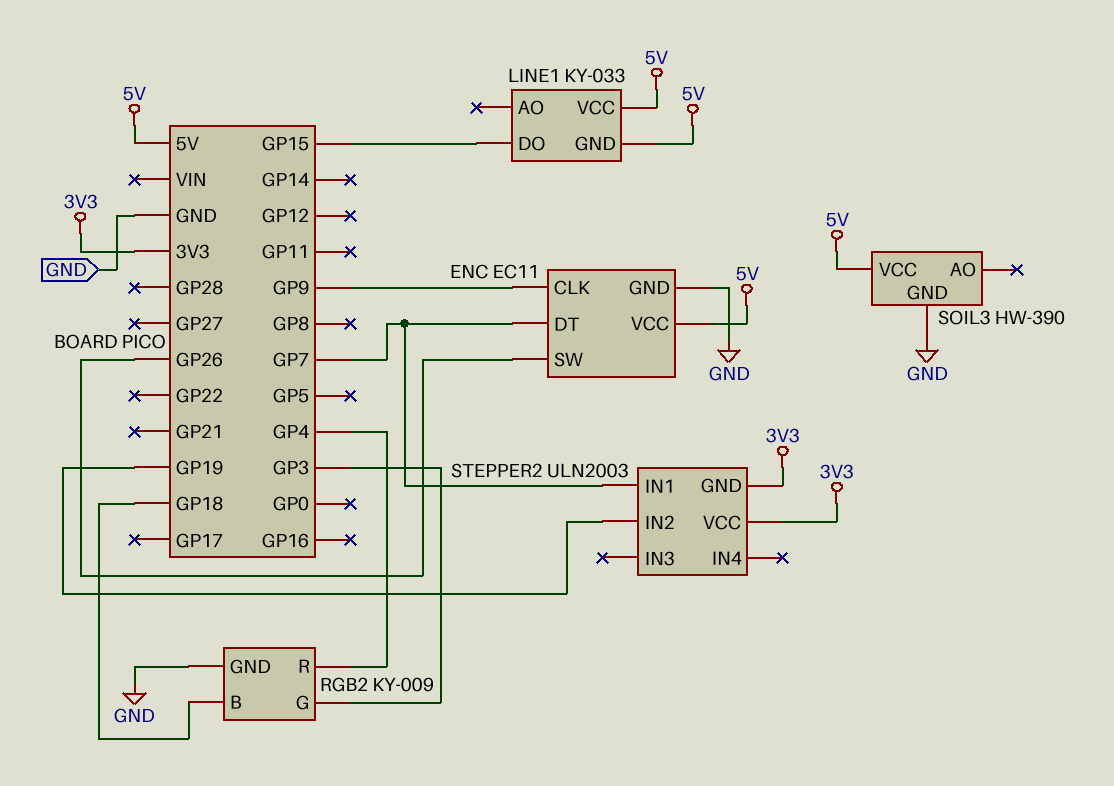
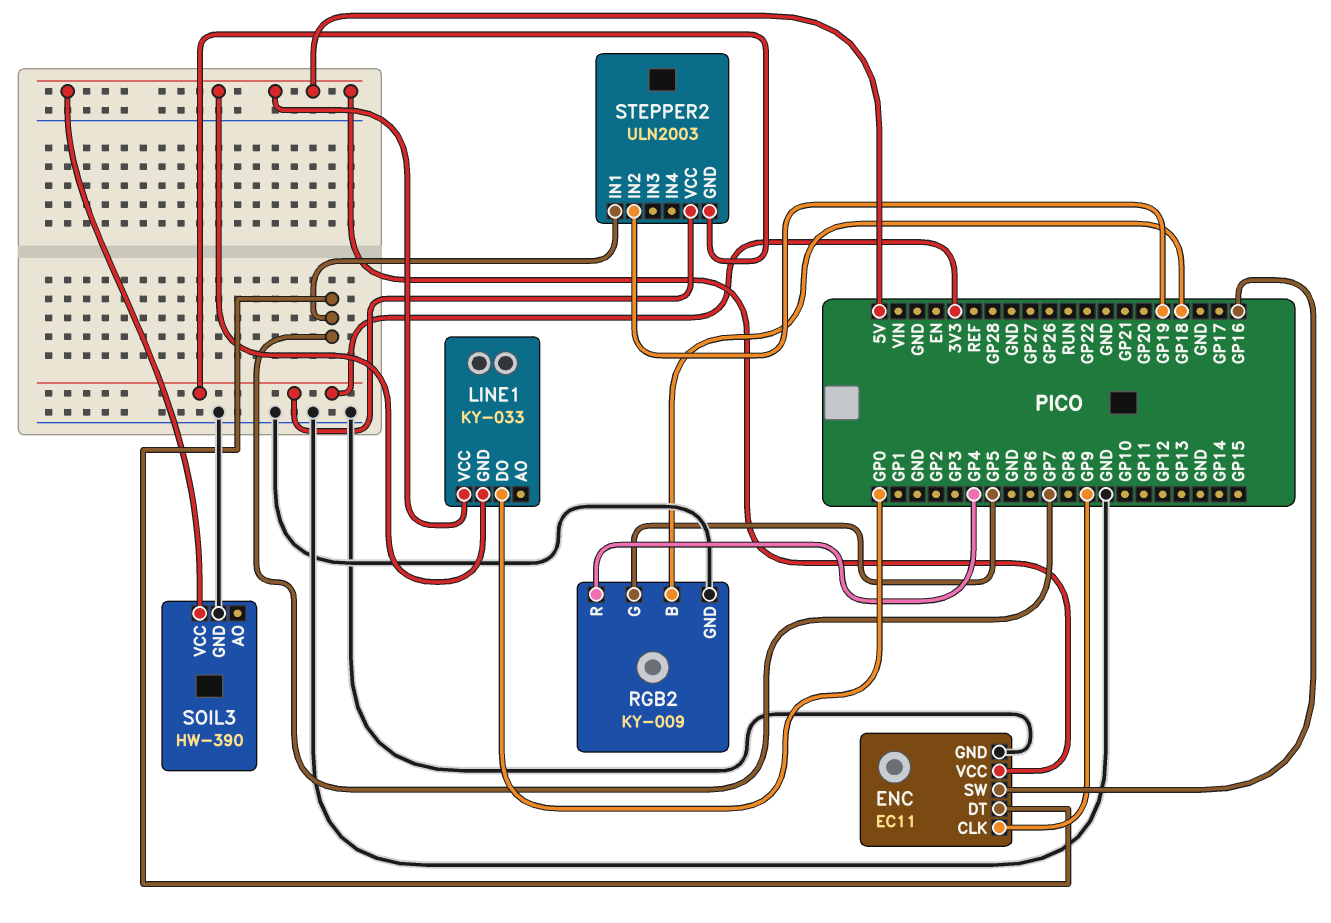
ENC pin SW: GP26 -> GP16
LINE1 pin DO: GP15 -> GP0
RGB2 pin G: GP3 -> GP5

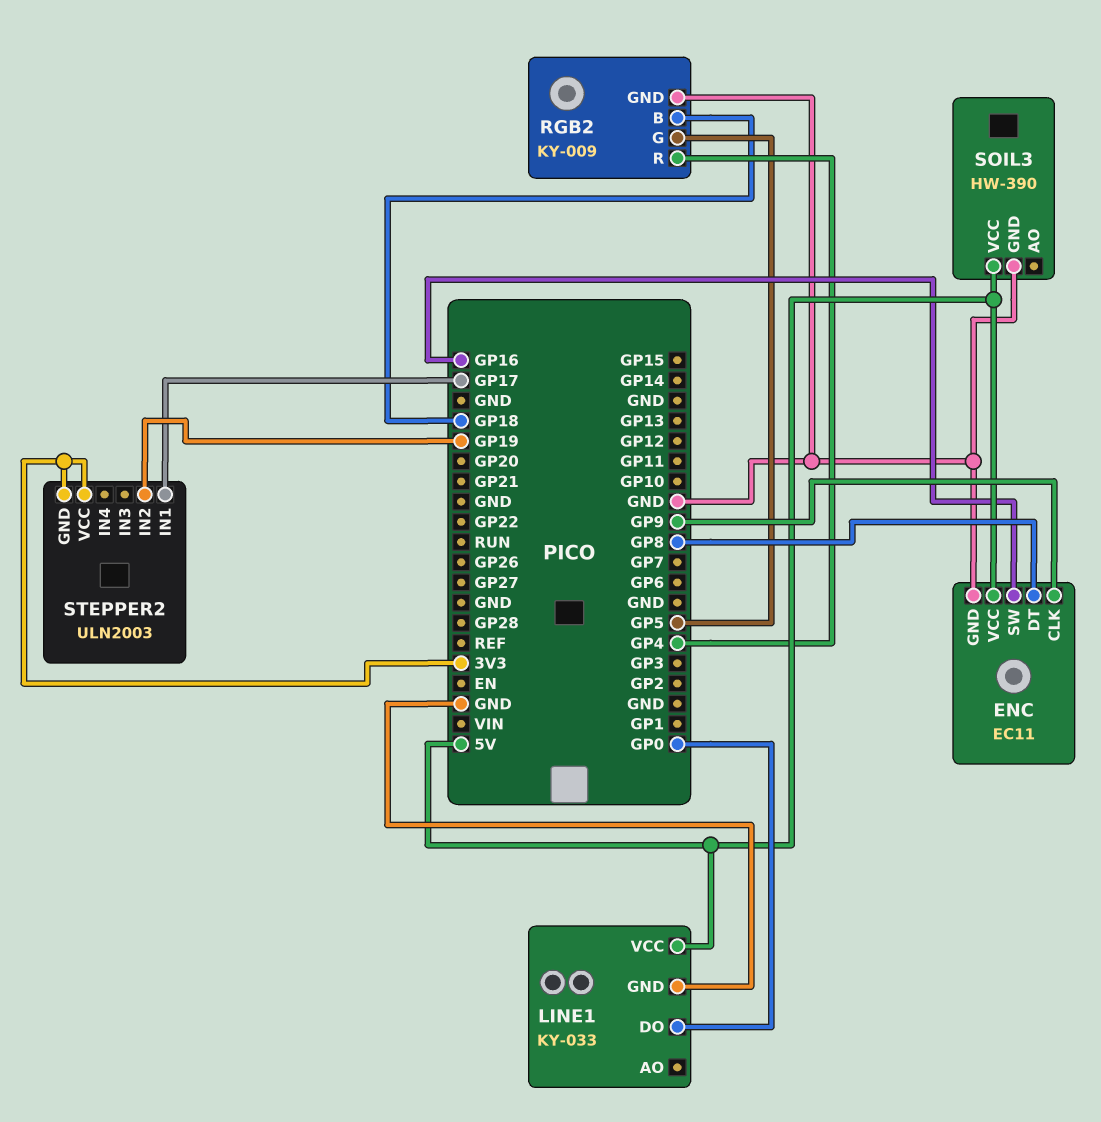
ENC pin DT: GP7 -> GP8
LINE1 pin GND: 5V -> GND
STEPPER2 pin IN1: GP7 -> GP17

